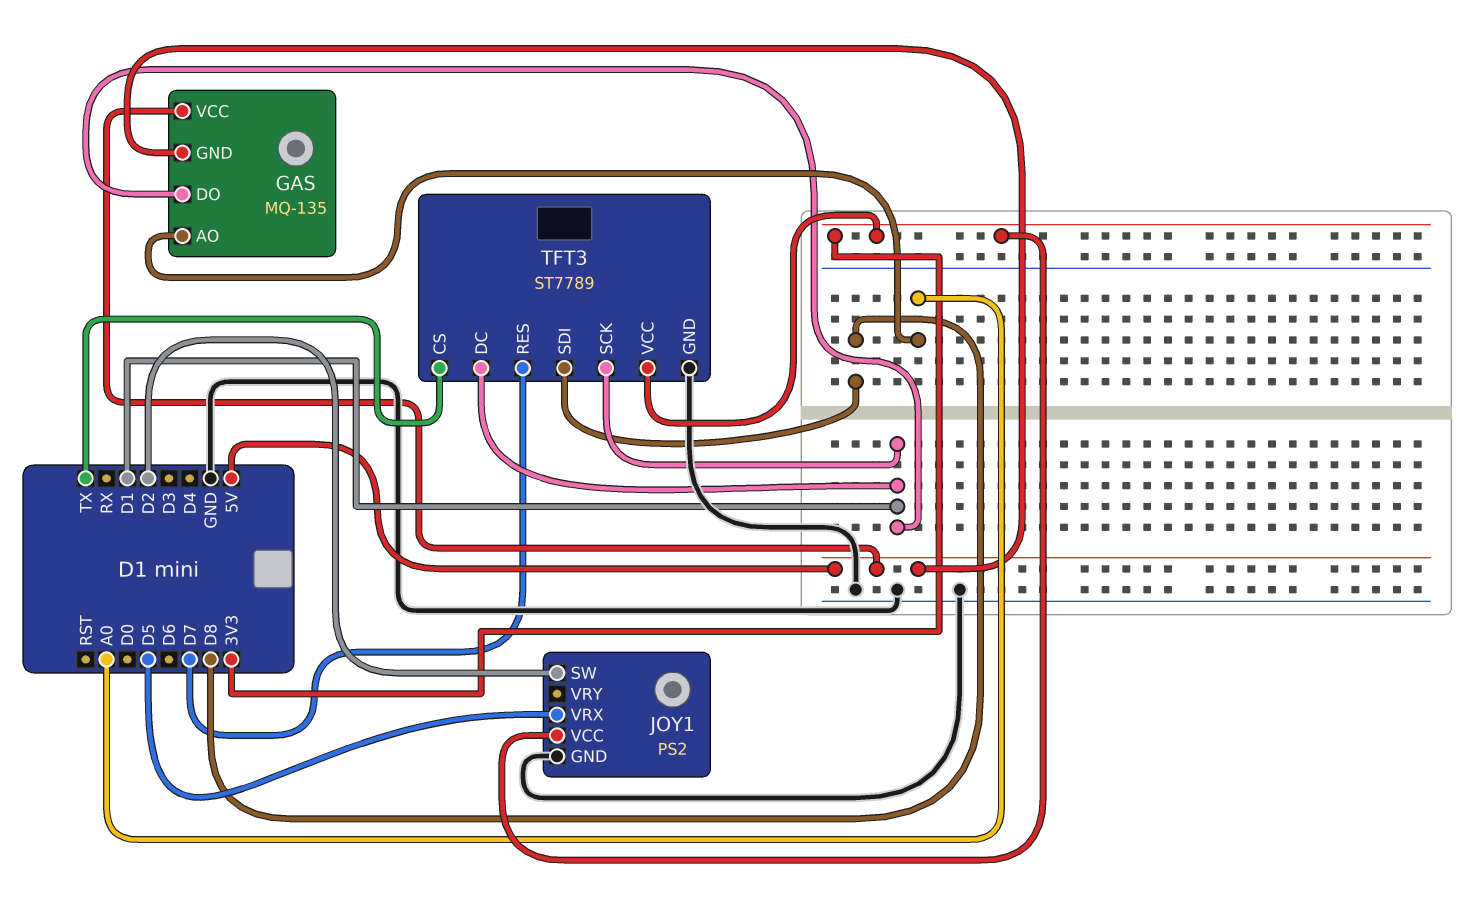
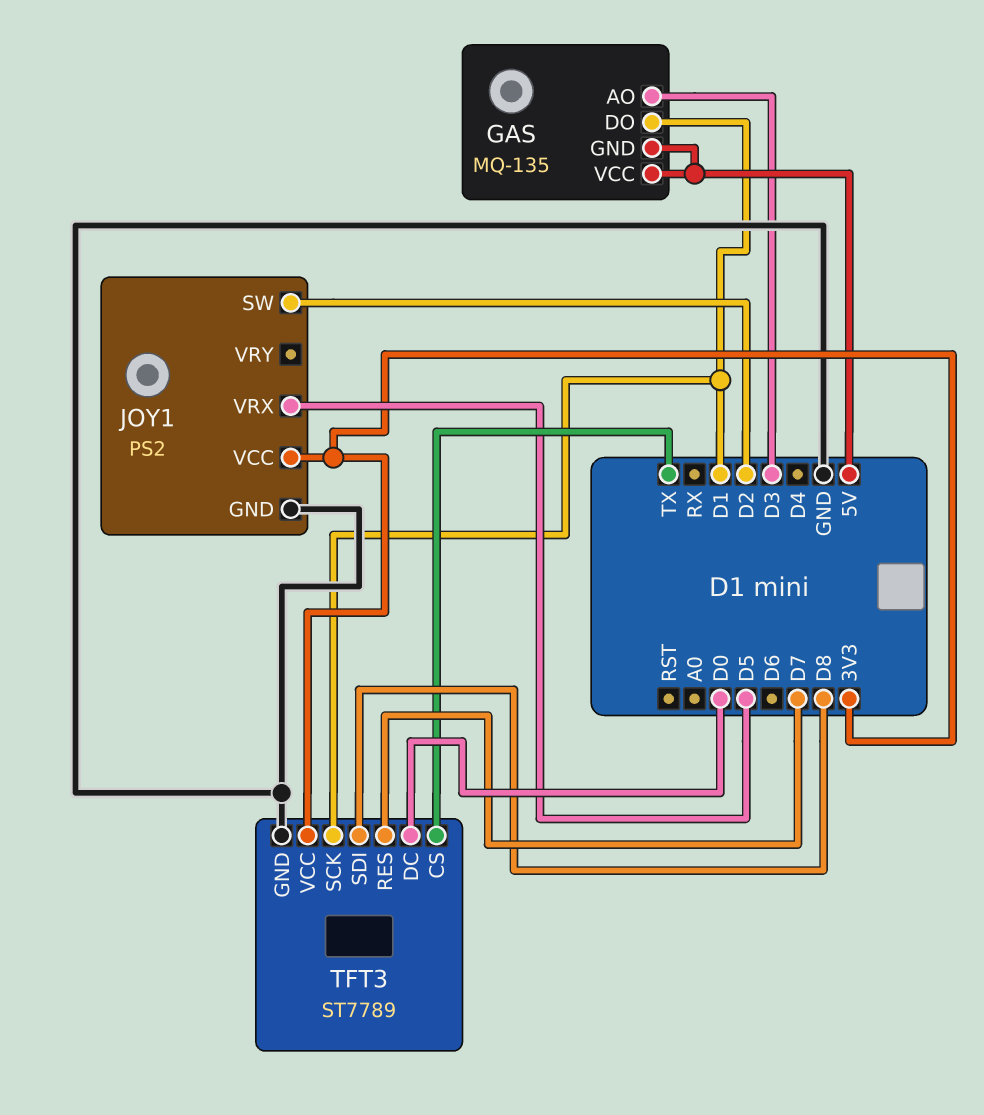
GAS pin AO: A0 -> D3
TFT3 pin DC: D1 -> D0

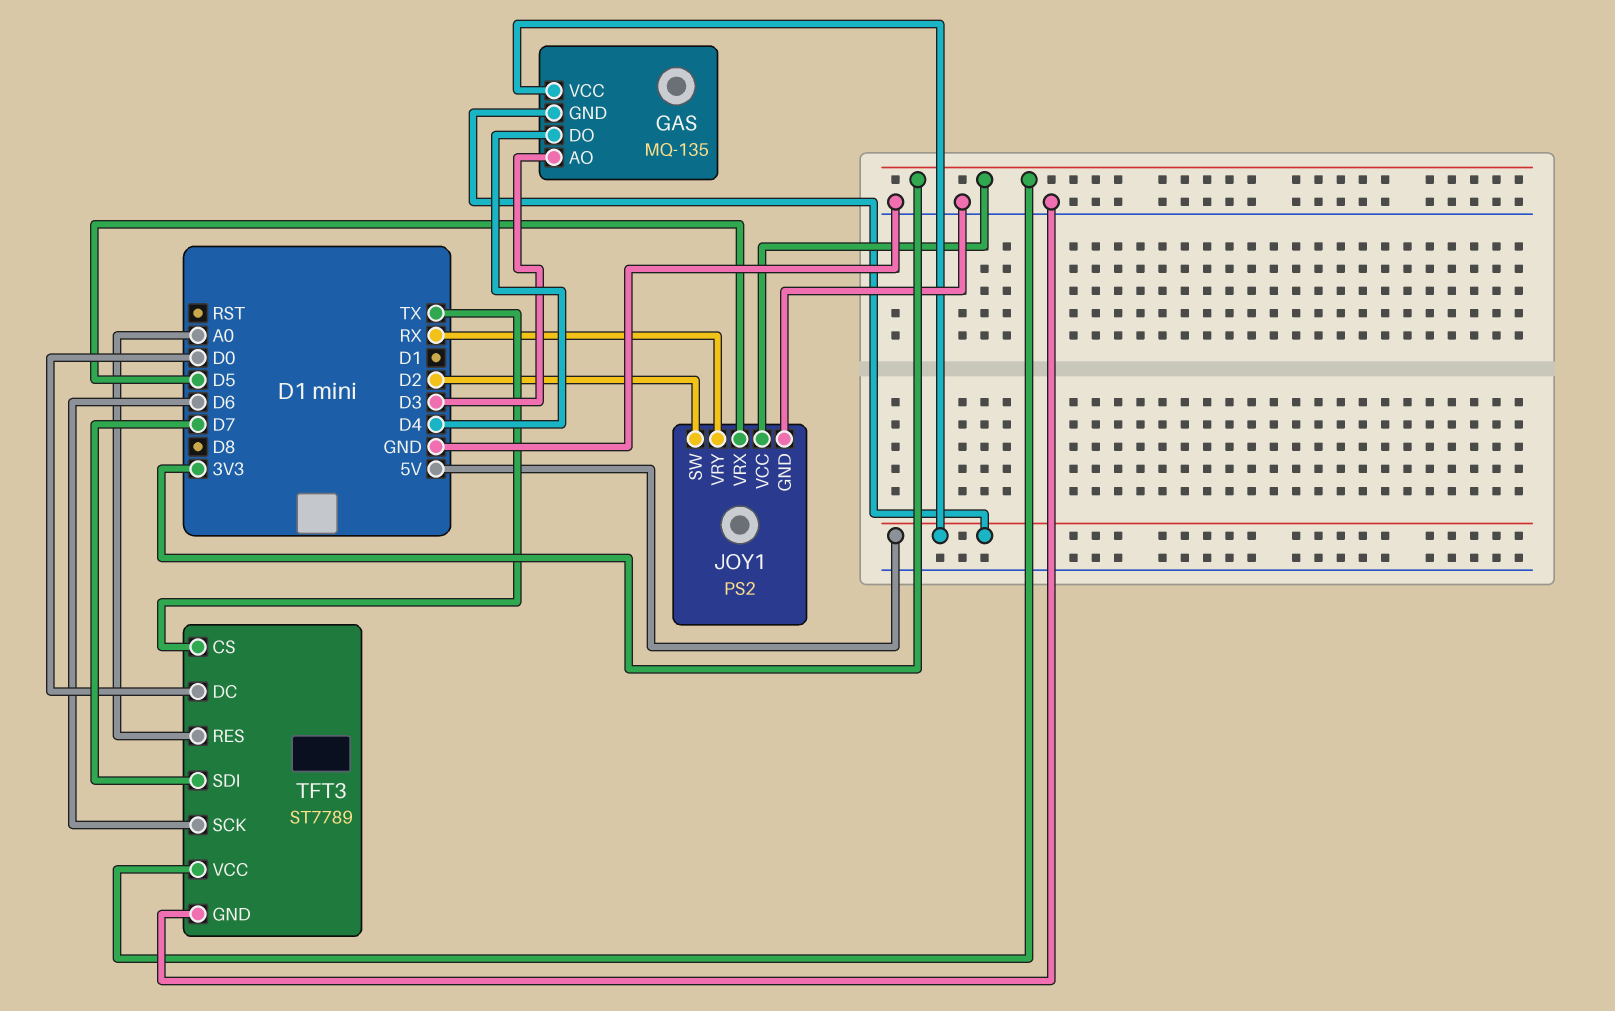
GAS pin DO: D1 -> D4
JOY1 pin VRY: none -> RX
TFT3 pin RES: D7 -> A0
TFT3 pin SCK: D1 -> D6
TFT3 pin SDI: D8 -> D7

